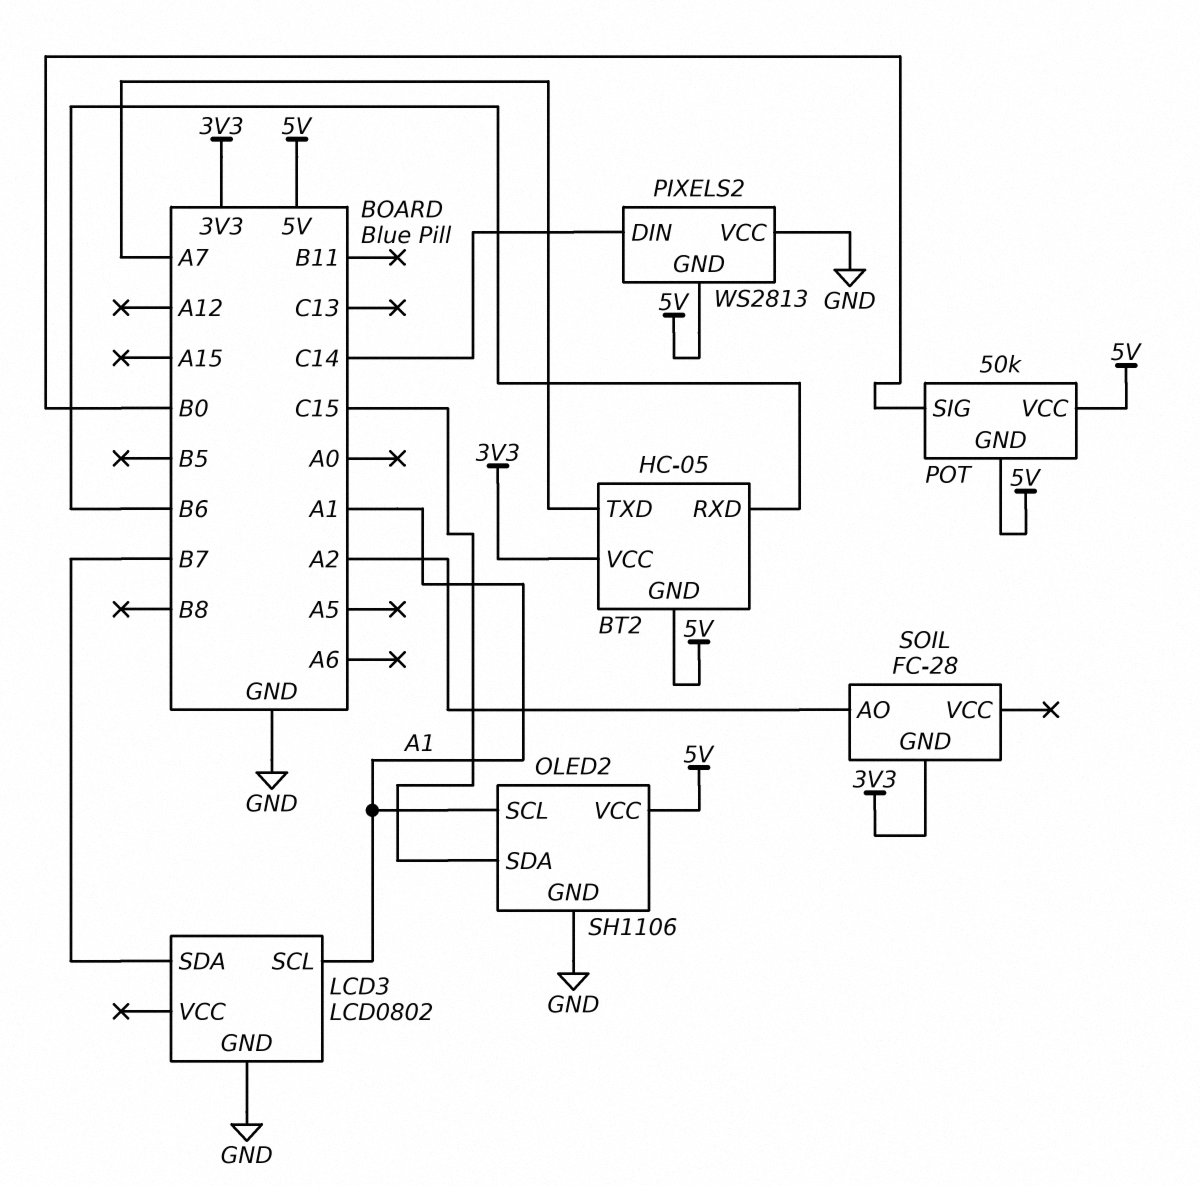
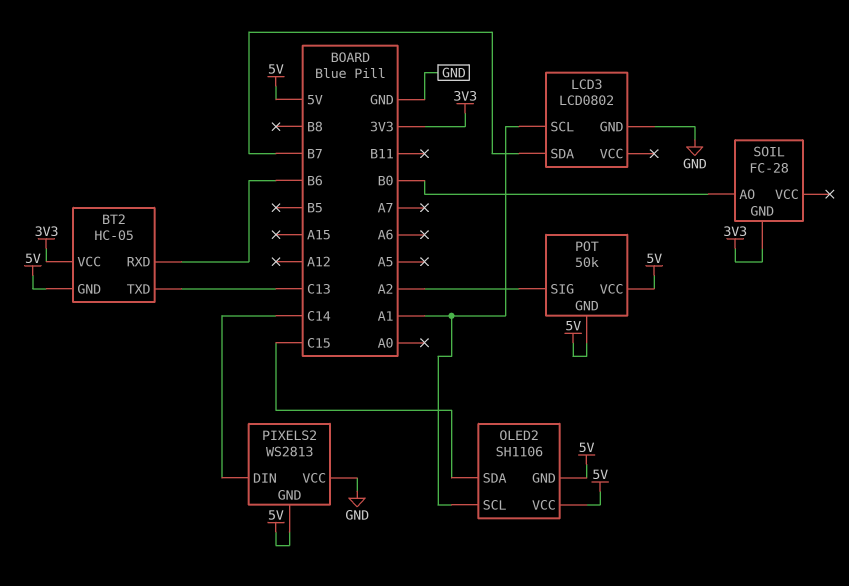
BT2 pin TXD: A7 -> C13
OLED2 pin GND: GND -> 5V
POT pin SIG: B0 -> A2
SOIL pin AO: A2 -> B0

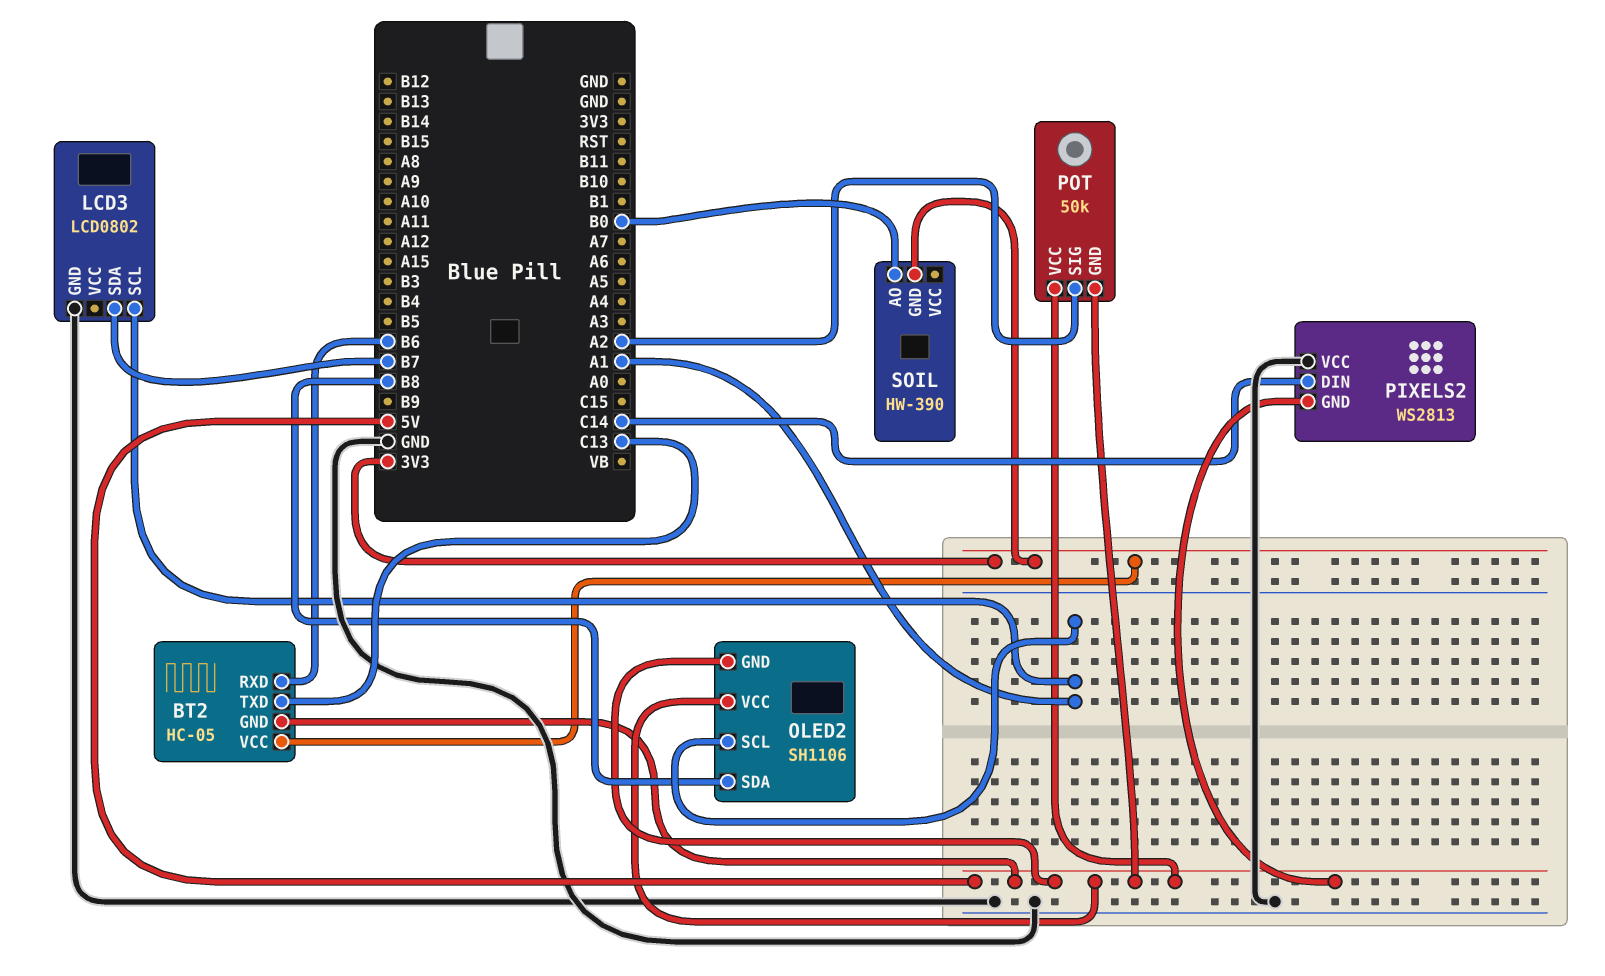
OLED2 pin SDA: C15 -> B8
SOIL: FC-28 -> HW-390

